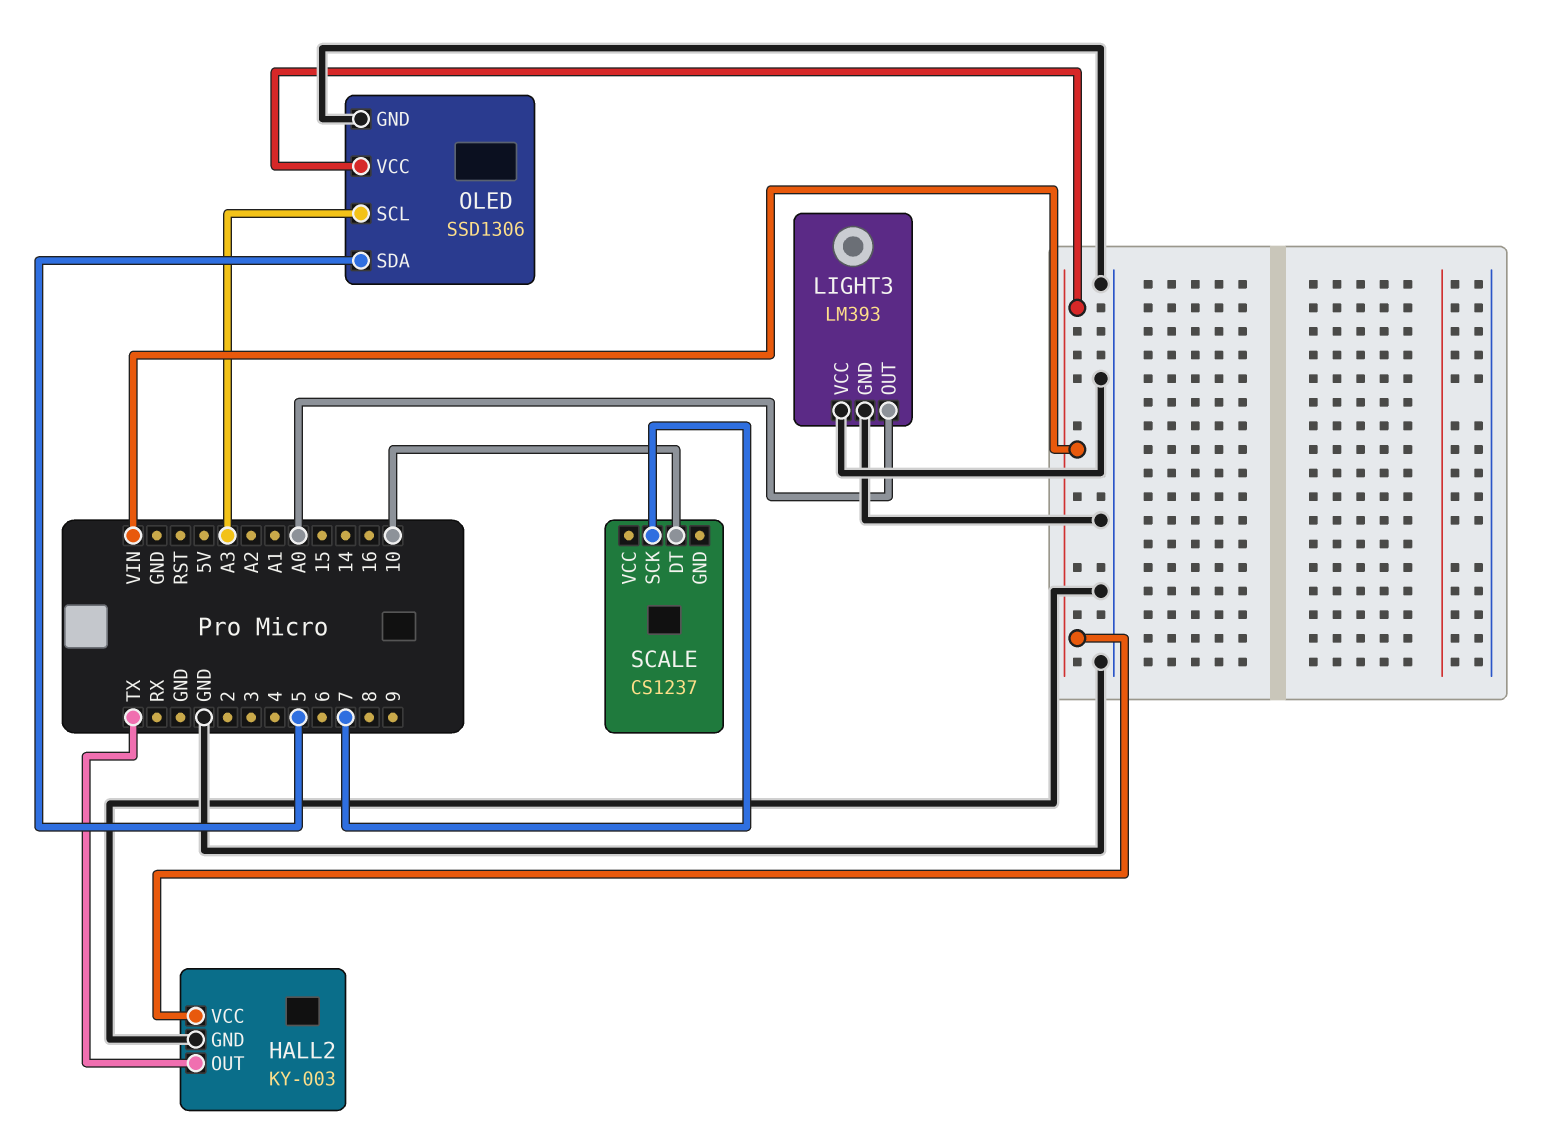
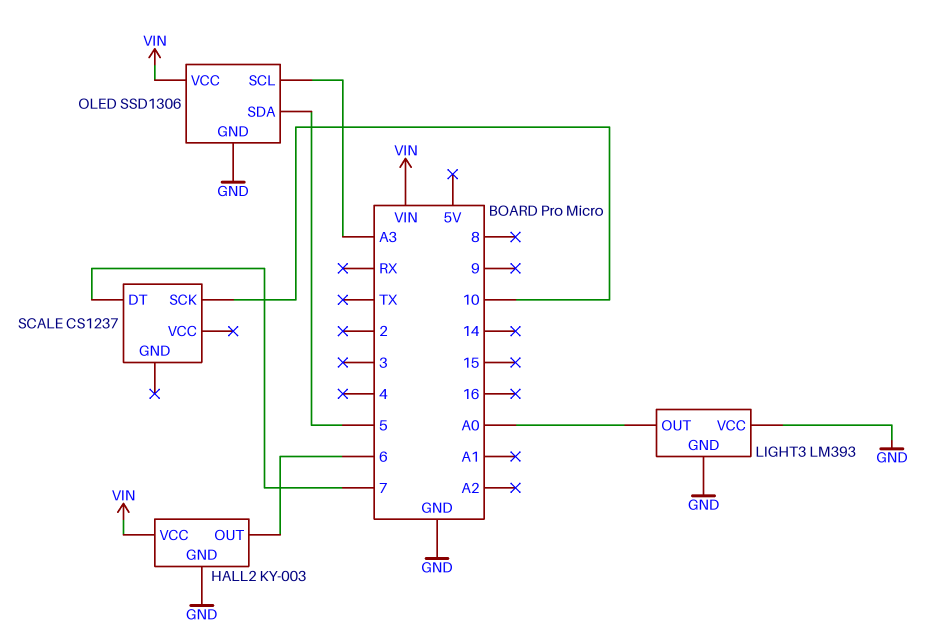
HALL2 pin OUT: TX -> 6
SCALE pin DT: 10 -> 7
SCALE pin SCK: 7 -> 10

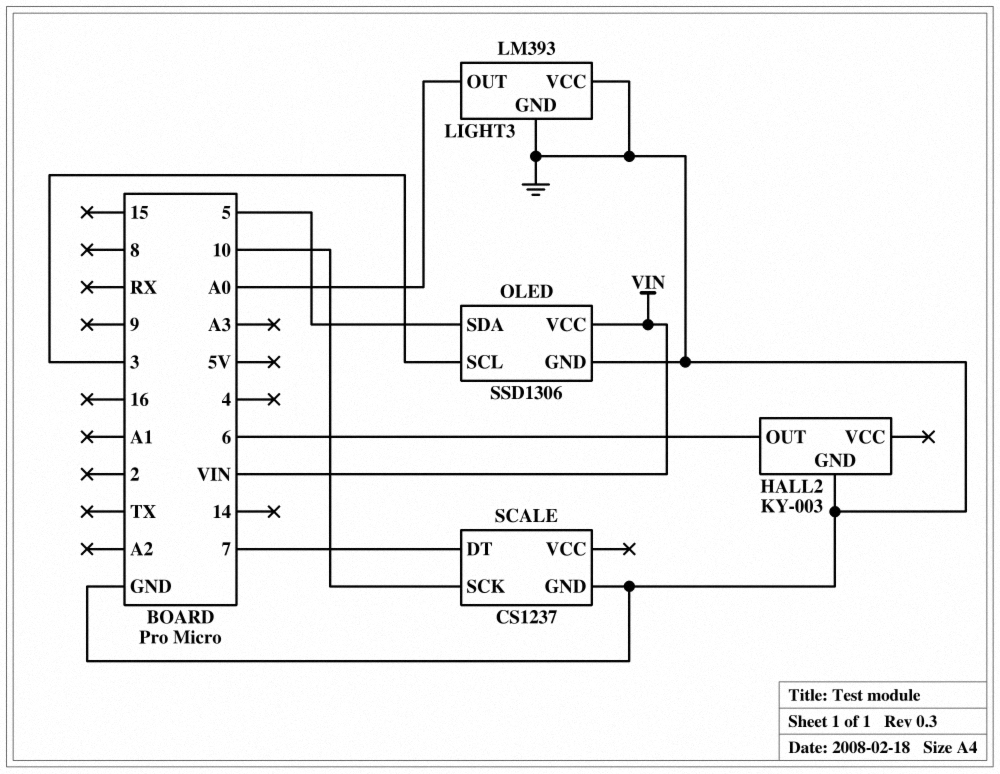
HALL2 pin VCC: VIN -> none
OLED pin SCL: A3 -> 3
SCALE pin GND: none -> GND

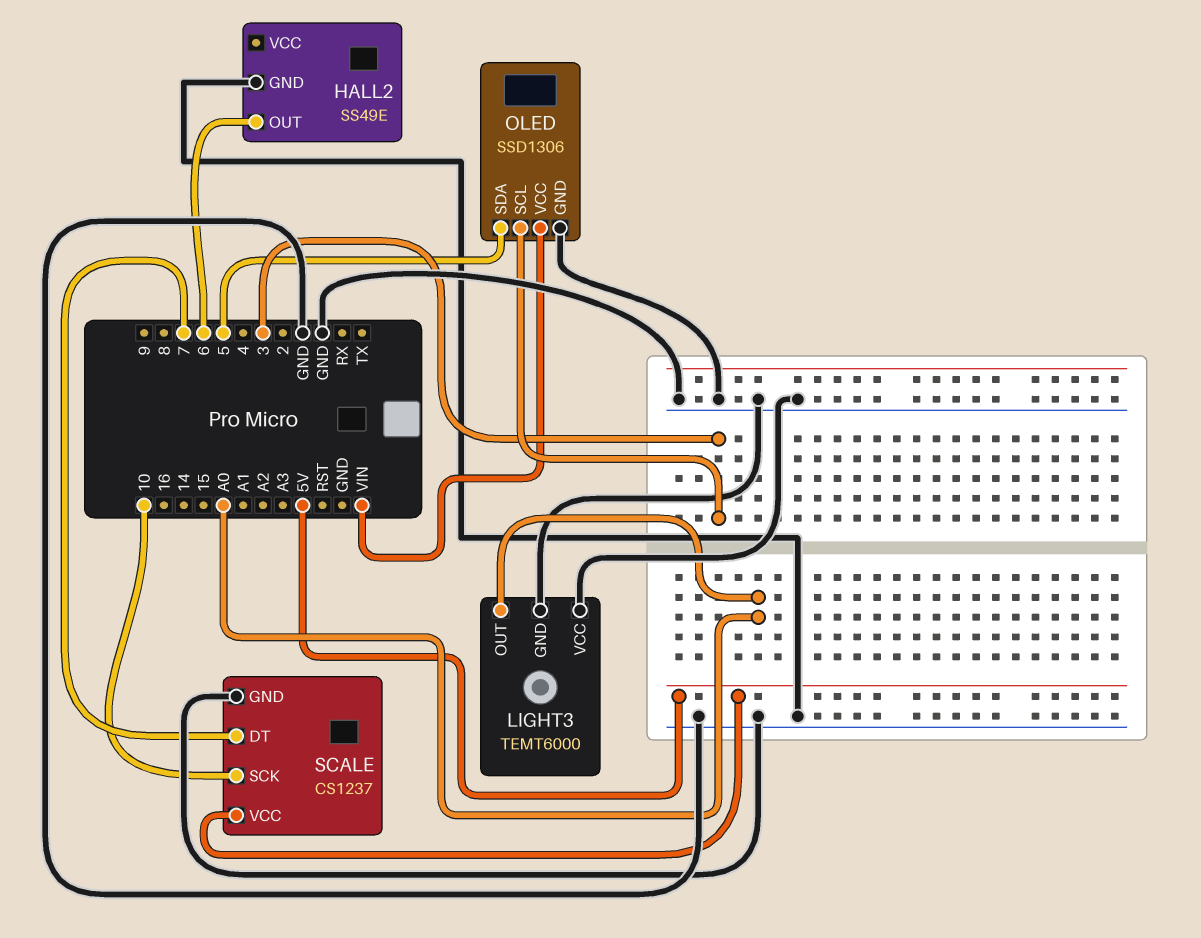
HALL2: KY-003 -> SS49E
LIGHT3: LM393 -> TEMT6000
SCALE pin VCC: none -> 5V

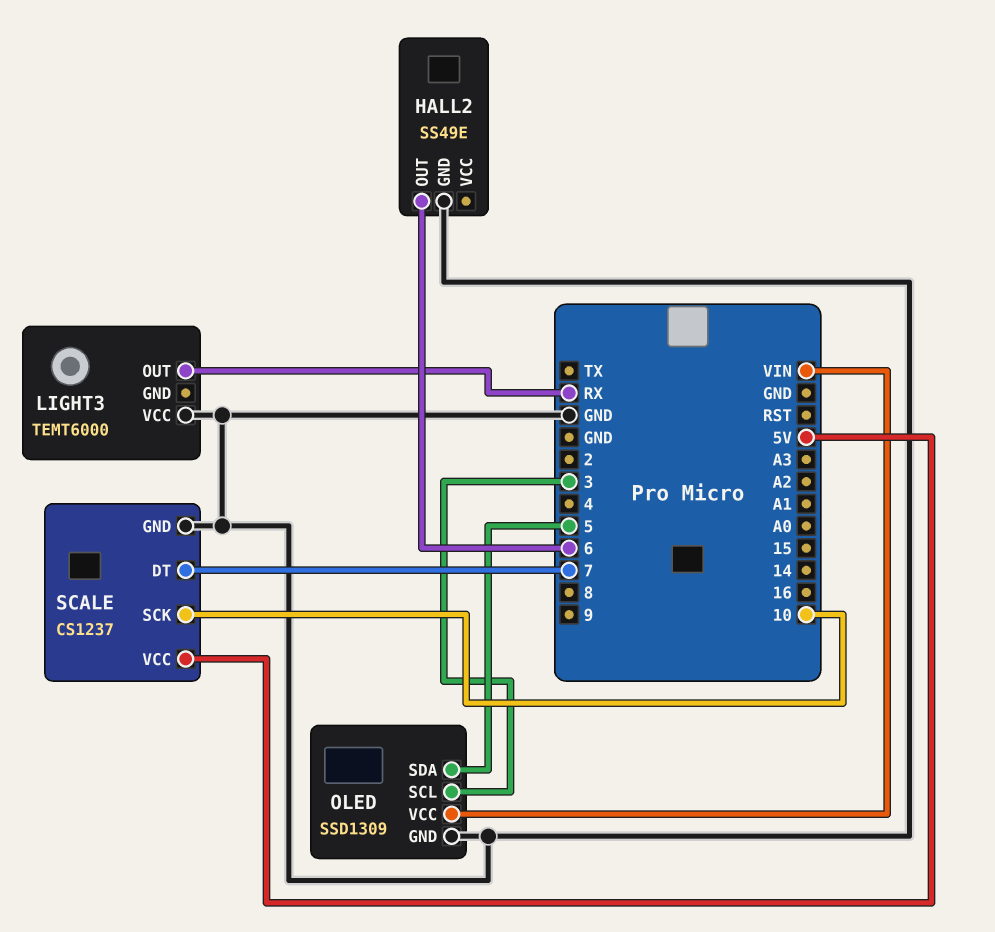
LIGHT3 pin GND: GND -> none
LIGHT3 pin OUT: A0 -> RX
OLED: SSD1306 -> SSD1309

